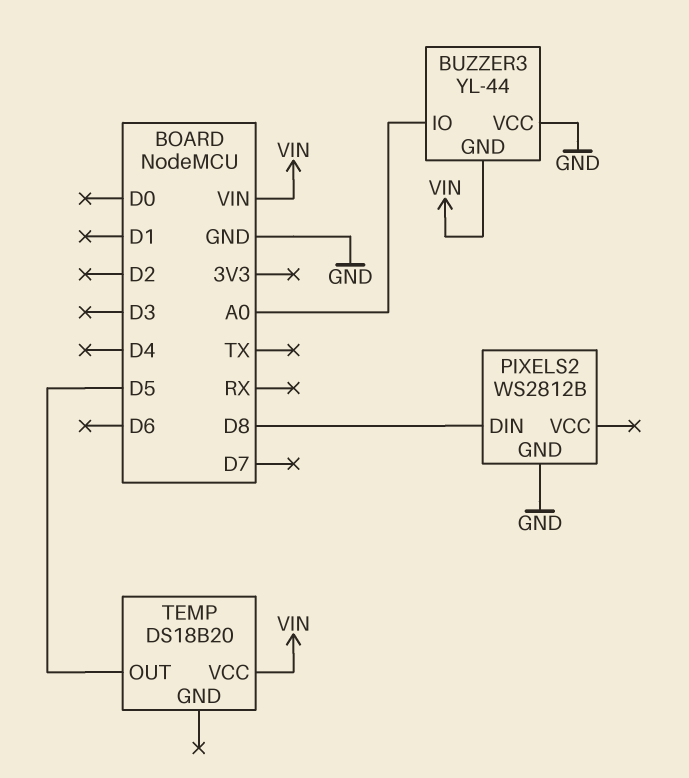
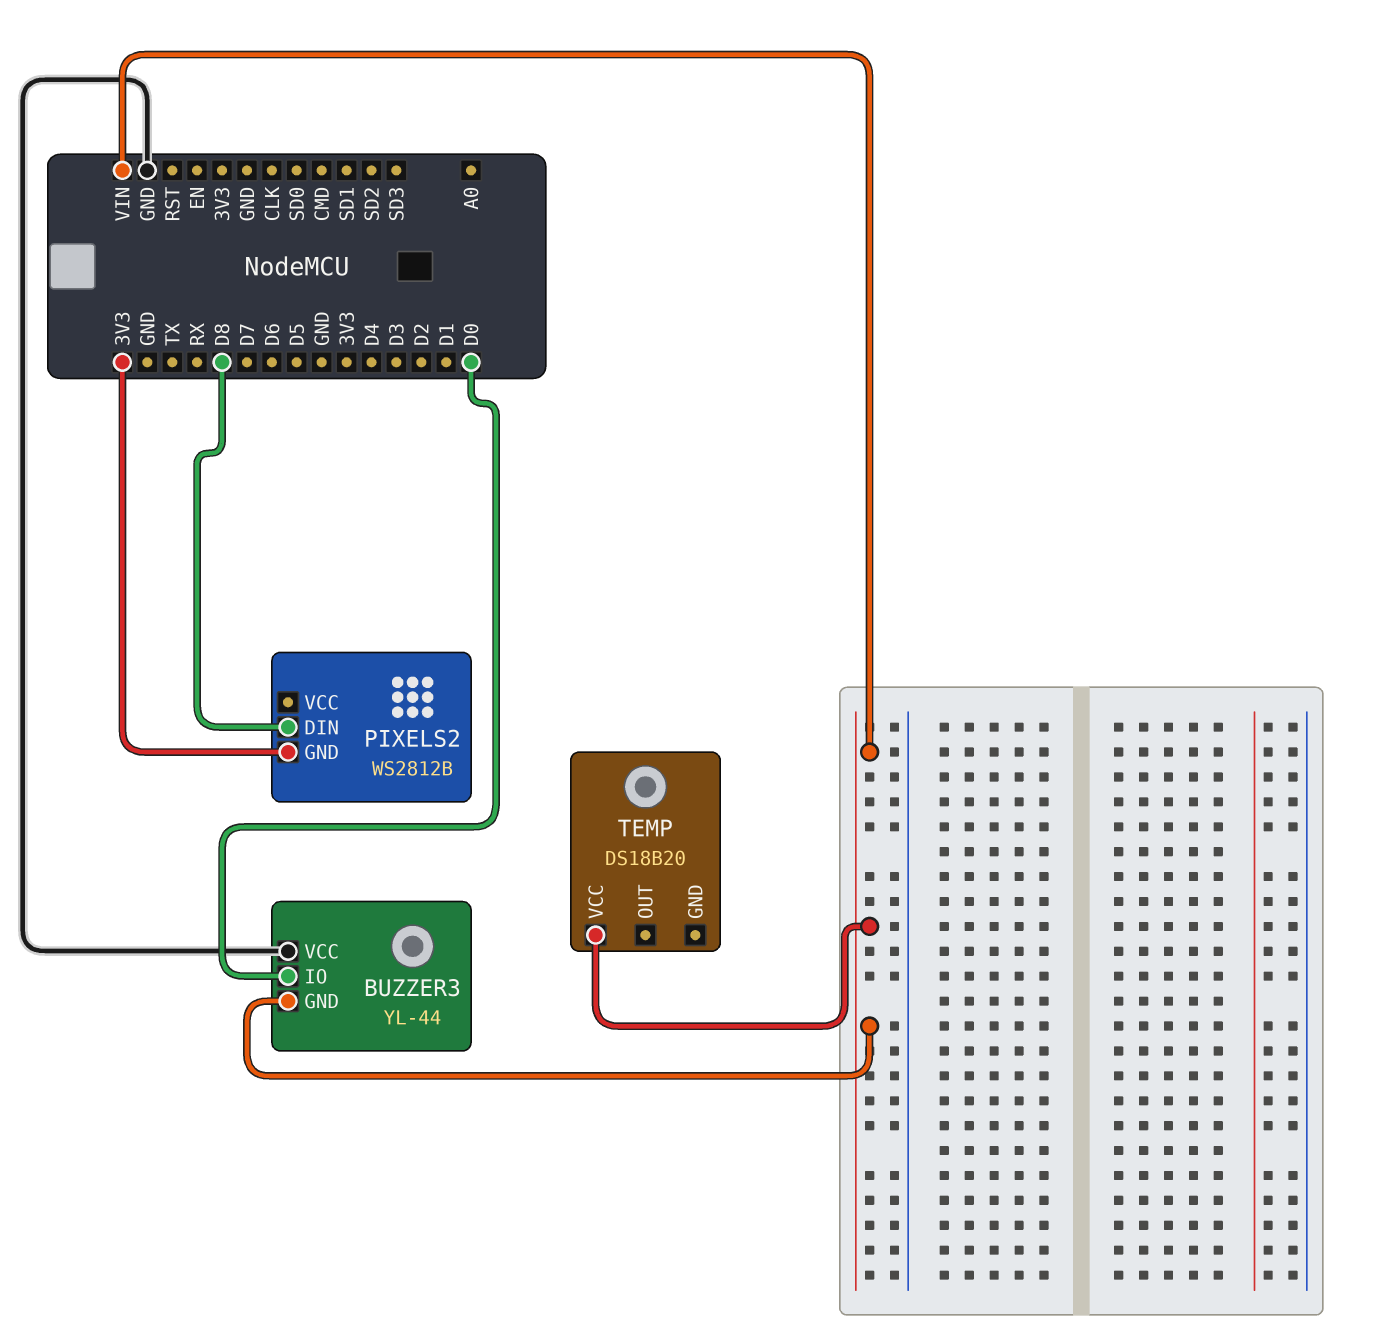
BUZZER3 pin IO: A0 -> D0
PIXELS2 pin GND: GND -> 3V3
TEMP pin OUT: D5 -> none

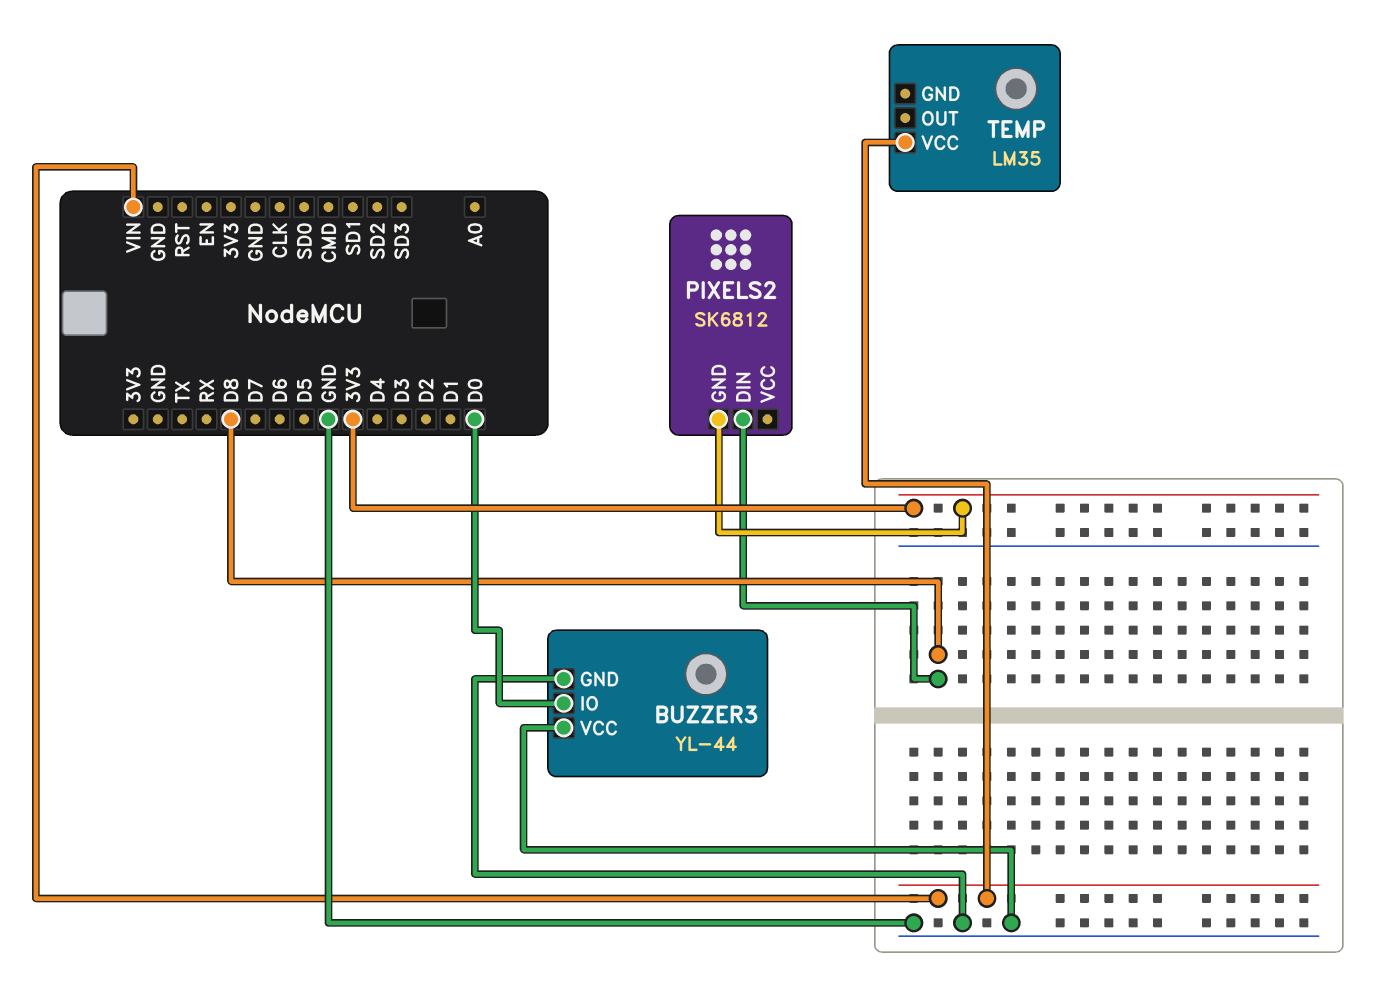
BUZZER3 pin GND: VIN -> GND
PIXELS2: WS2812B -> SK6812
TEMP: DS18B20 -> LM35

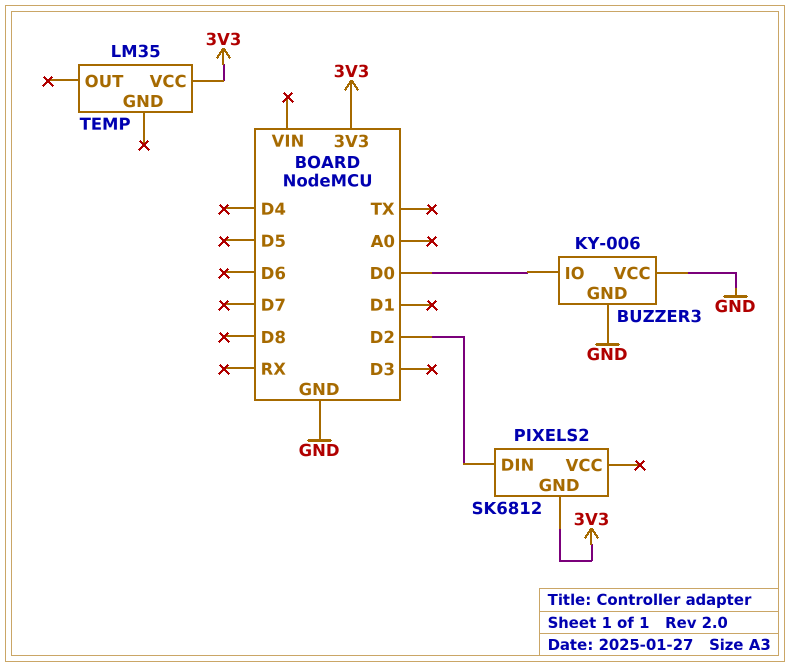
BUZZER3: YL-44 -> KY-006
PIXELS2 pin DIN: D8 -> D2
TEMP pin VCC: VIN -> 3V3

